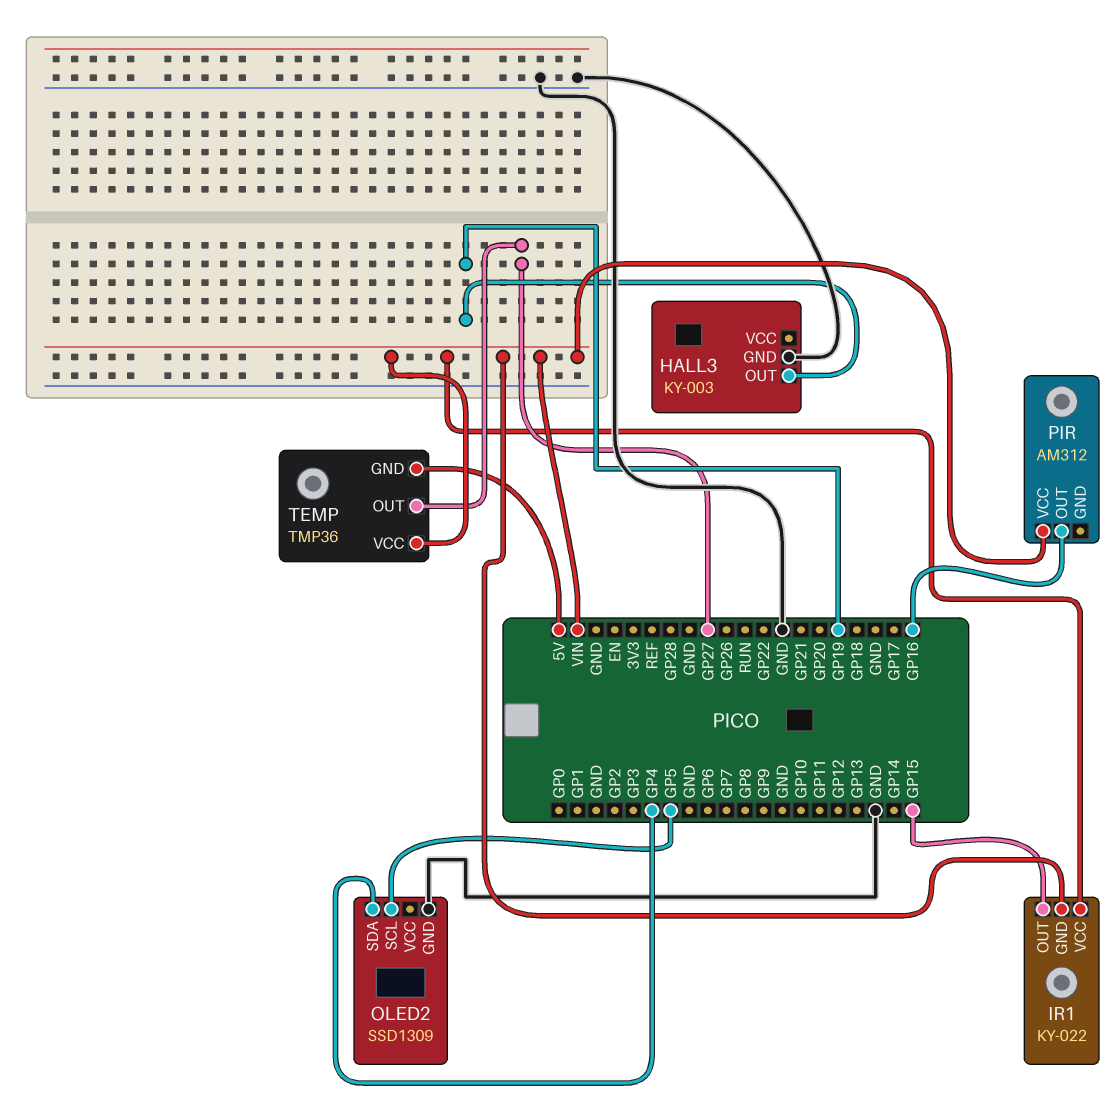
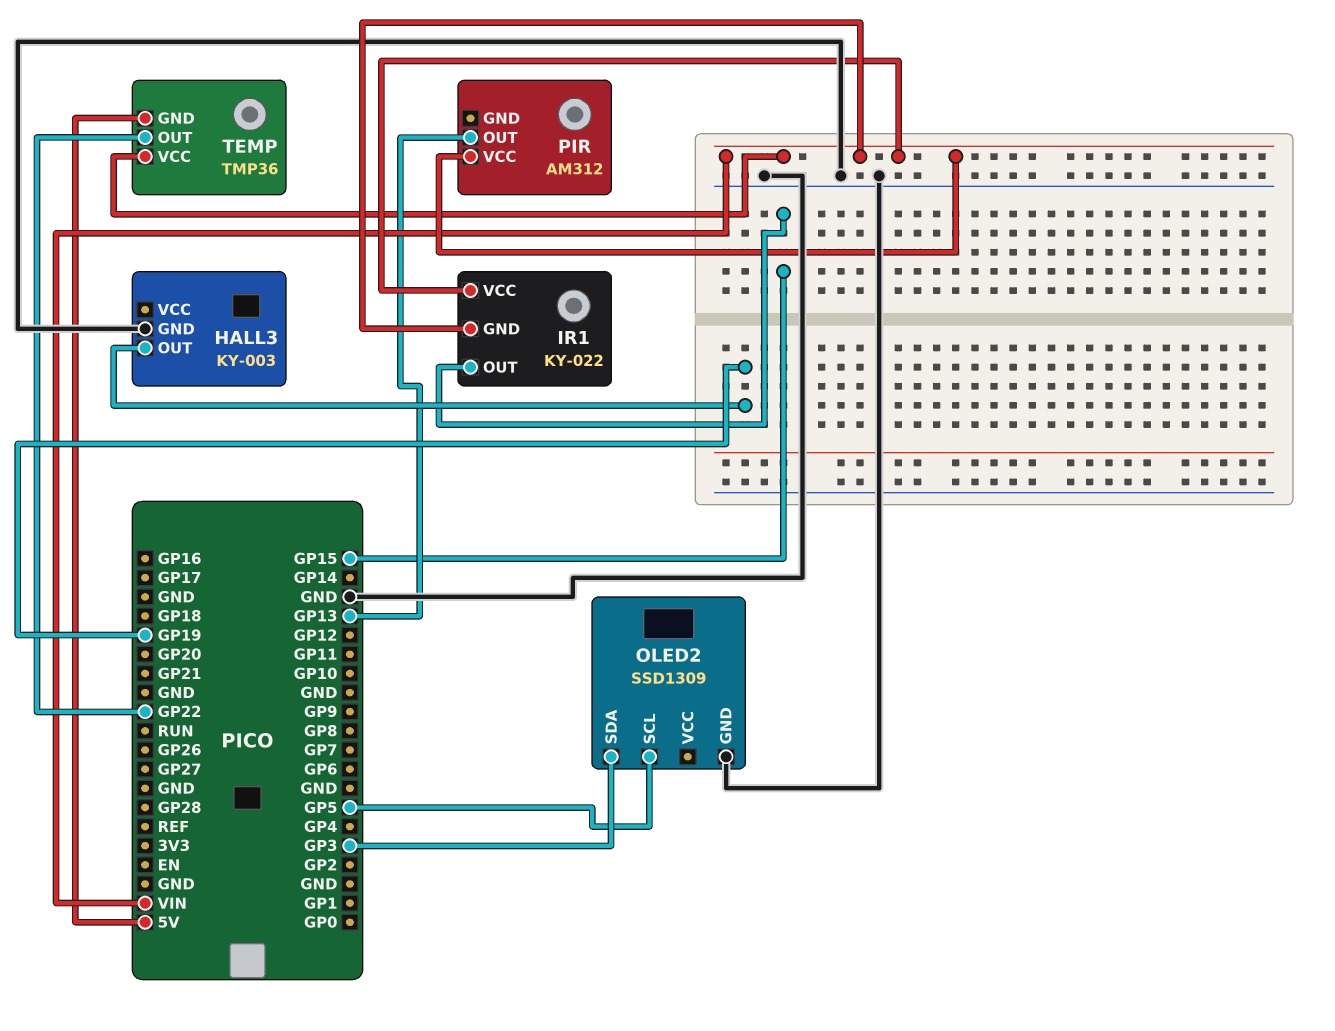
OLED2 pin SDA: GP4 -> GP3
PIR pin OUT: GP16 -> GP13
TEMP pin OUT: GP27 -> GP22

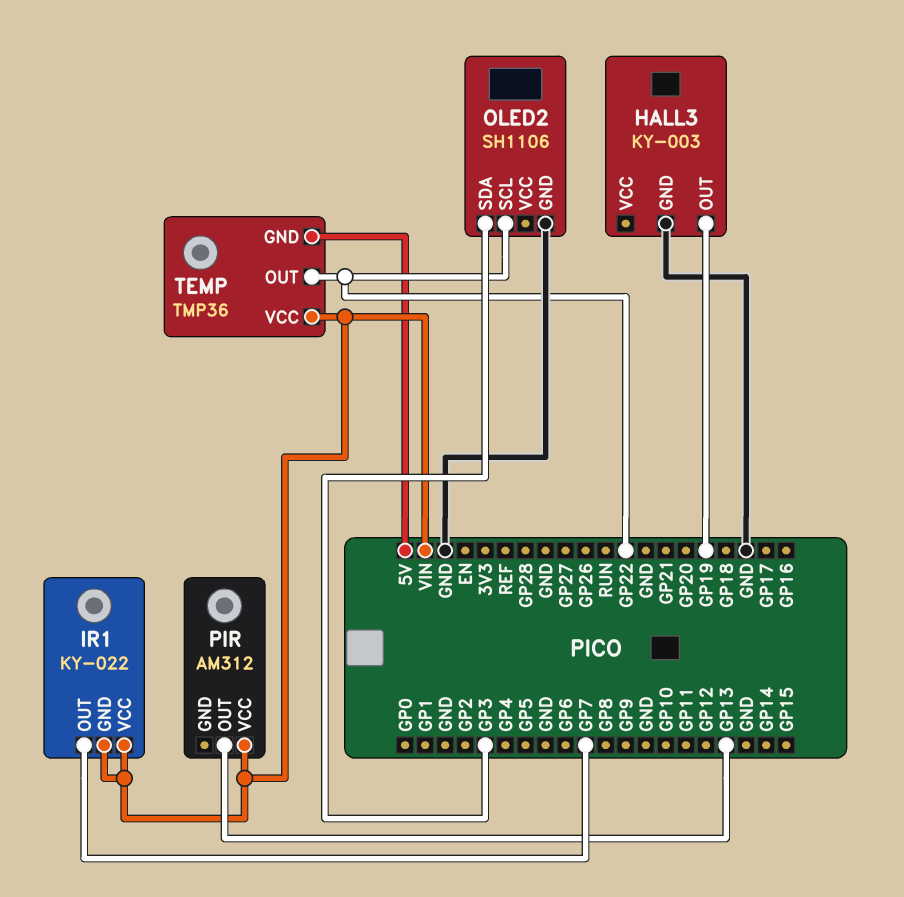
IR1 pin OUT: GP15 -> GP7
OLED2: SSD1309 -> SH1106
OLED2 pin SCL: GP5 -> GP22

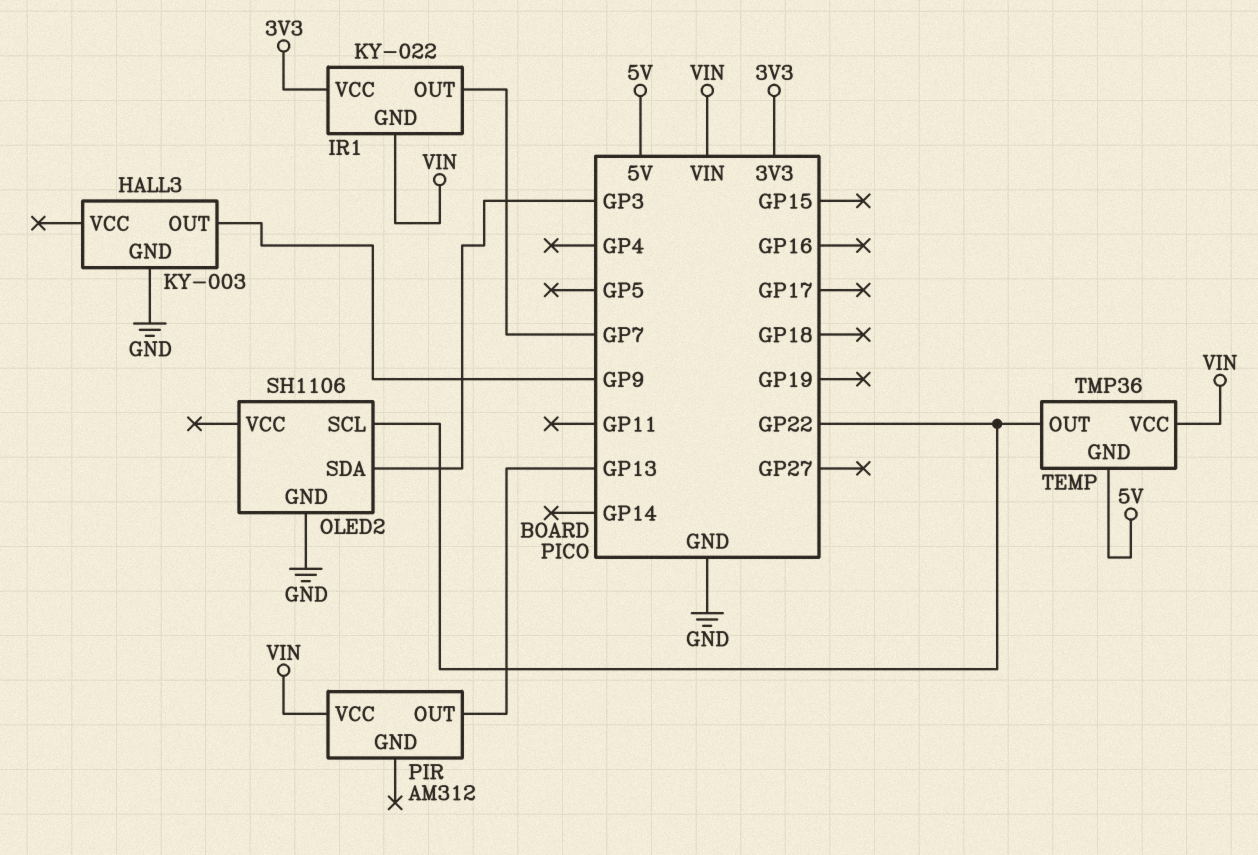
HALL3 pin OUT: GP19 -> GP9
IR1 pin VCC: VIN -> 3V3

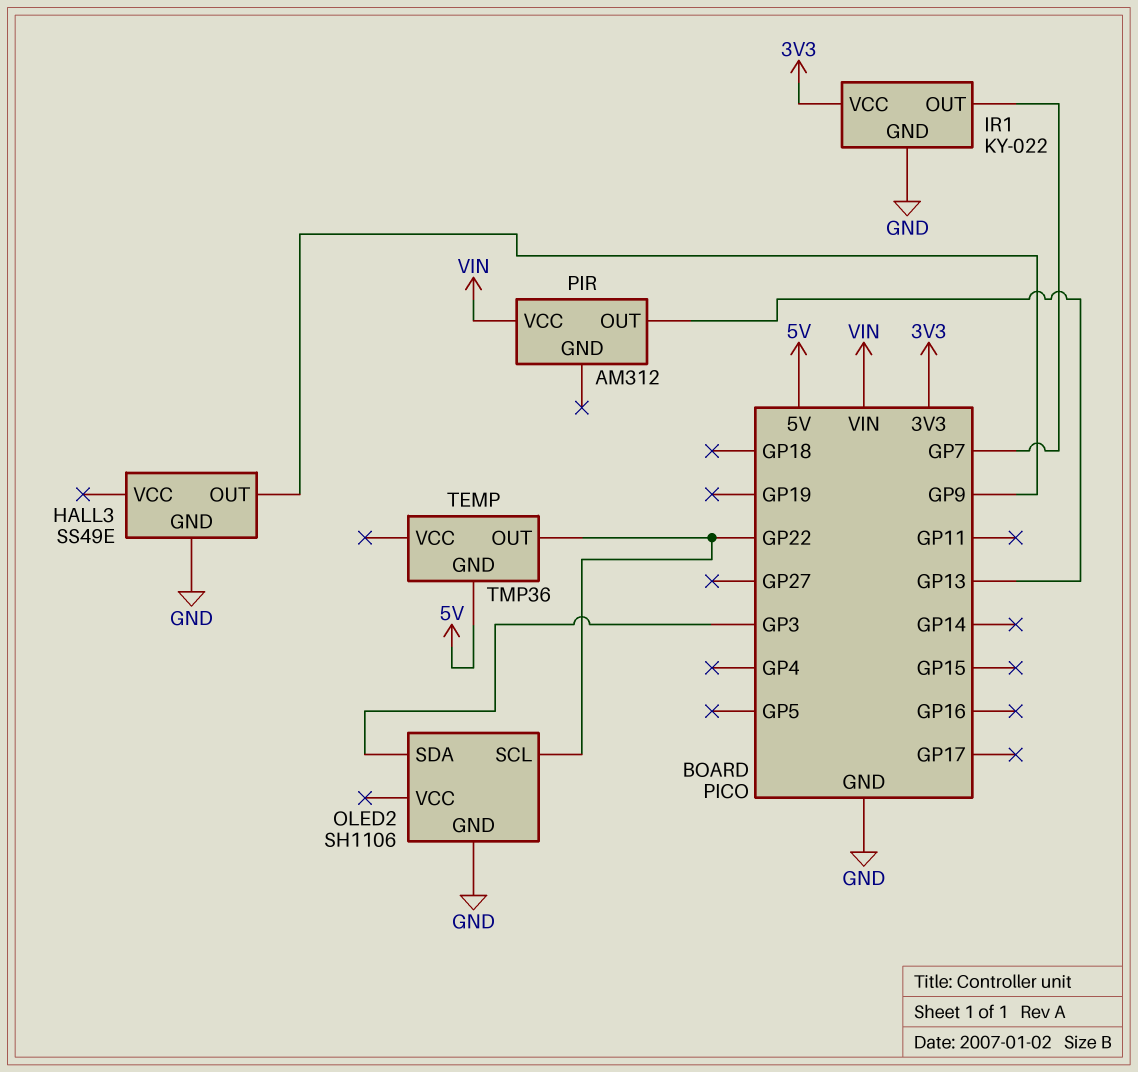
HALL3: KY-003 -> SS49E
IR1 pin GND: VIN -> GND
TEMP pin VCC: VIN -> none

